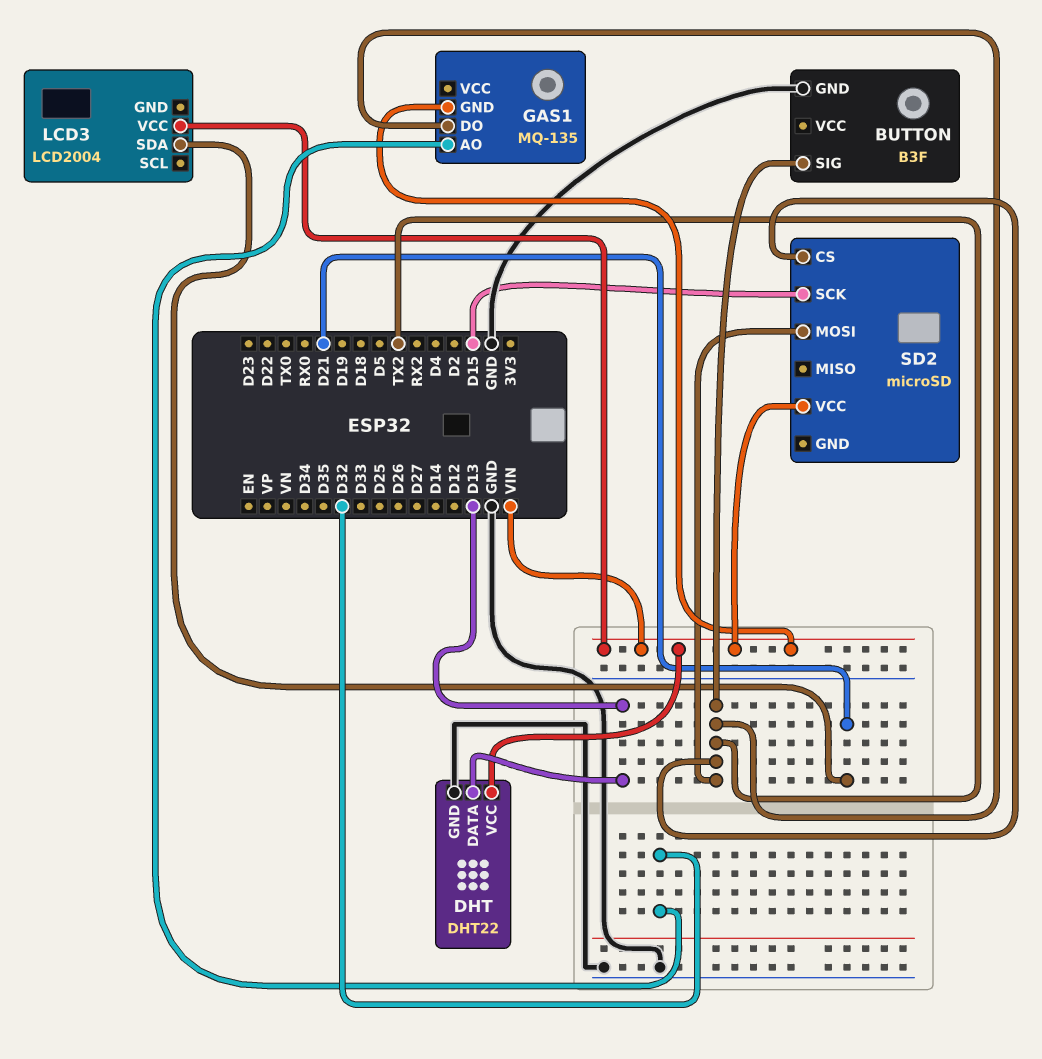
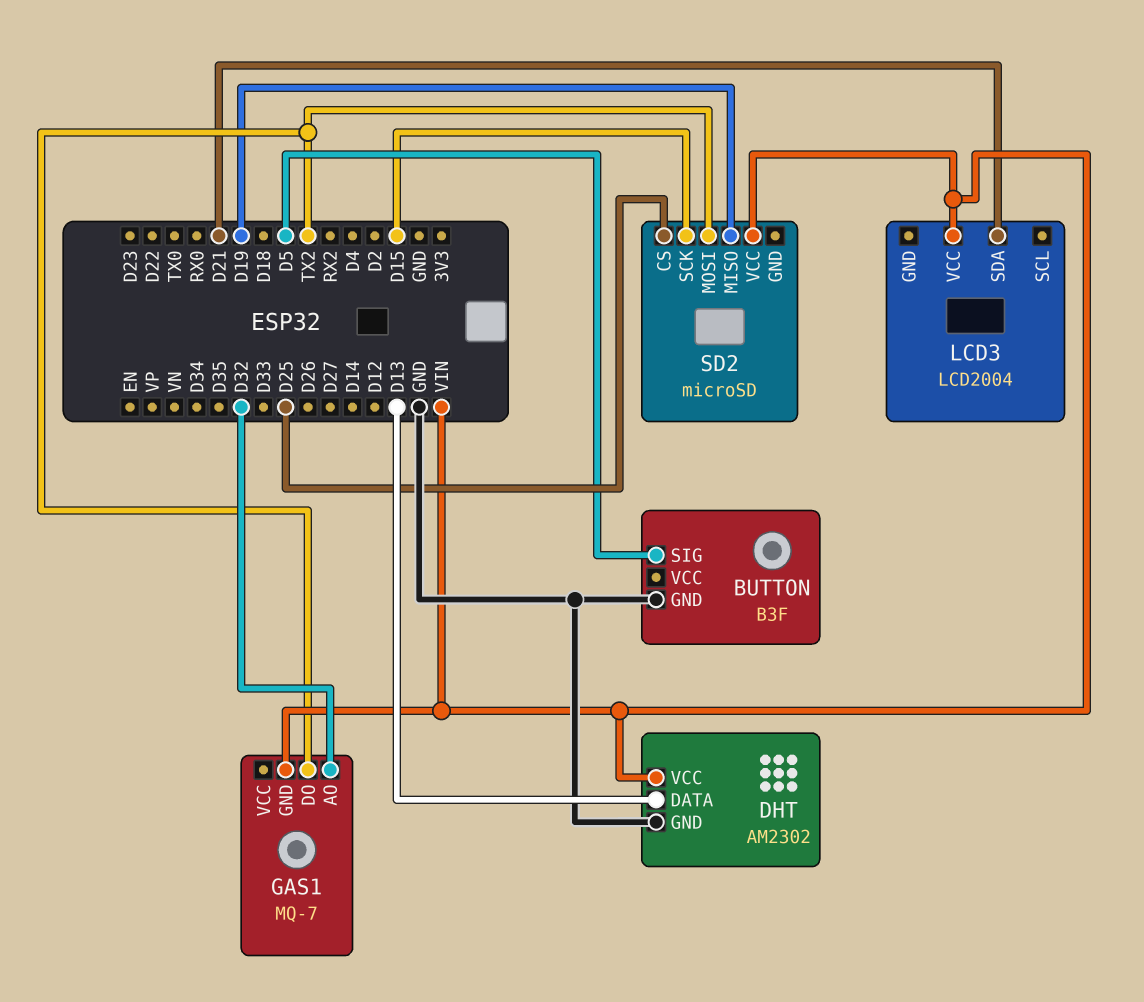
BUTTON pin SIG: TX2 -> D5
DHT: DHT22 -> AM2302
GAS1: MQ-135 -> MQ-7
SD2 pin CS: TX2 -> D25
SD2 pin MISO: none -> D19

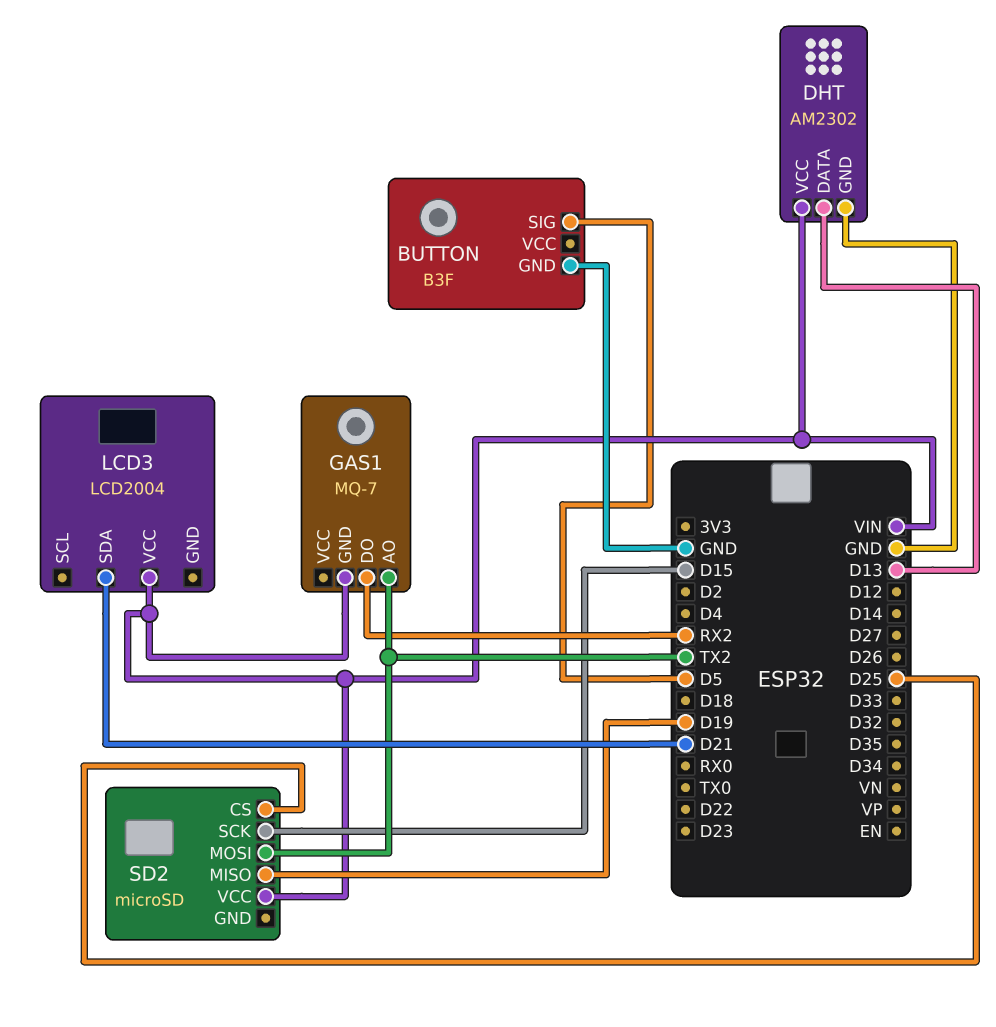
GAS1 pin AO: D32 -> TX2
GAS1 pin DO: TX2 -> RX2

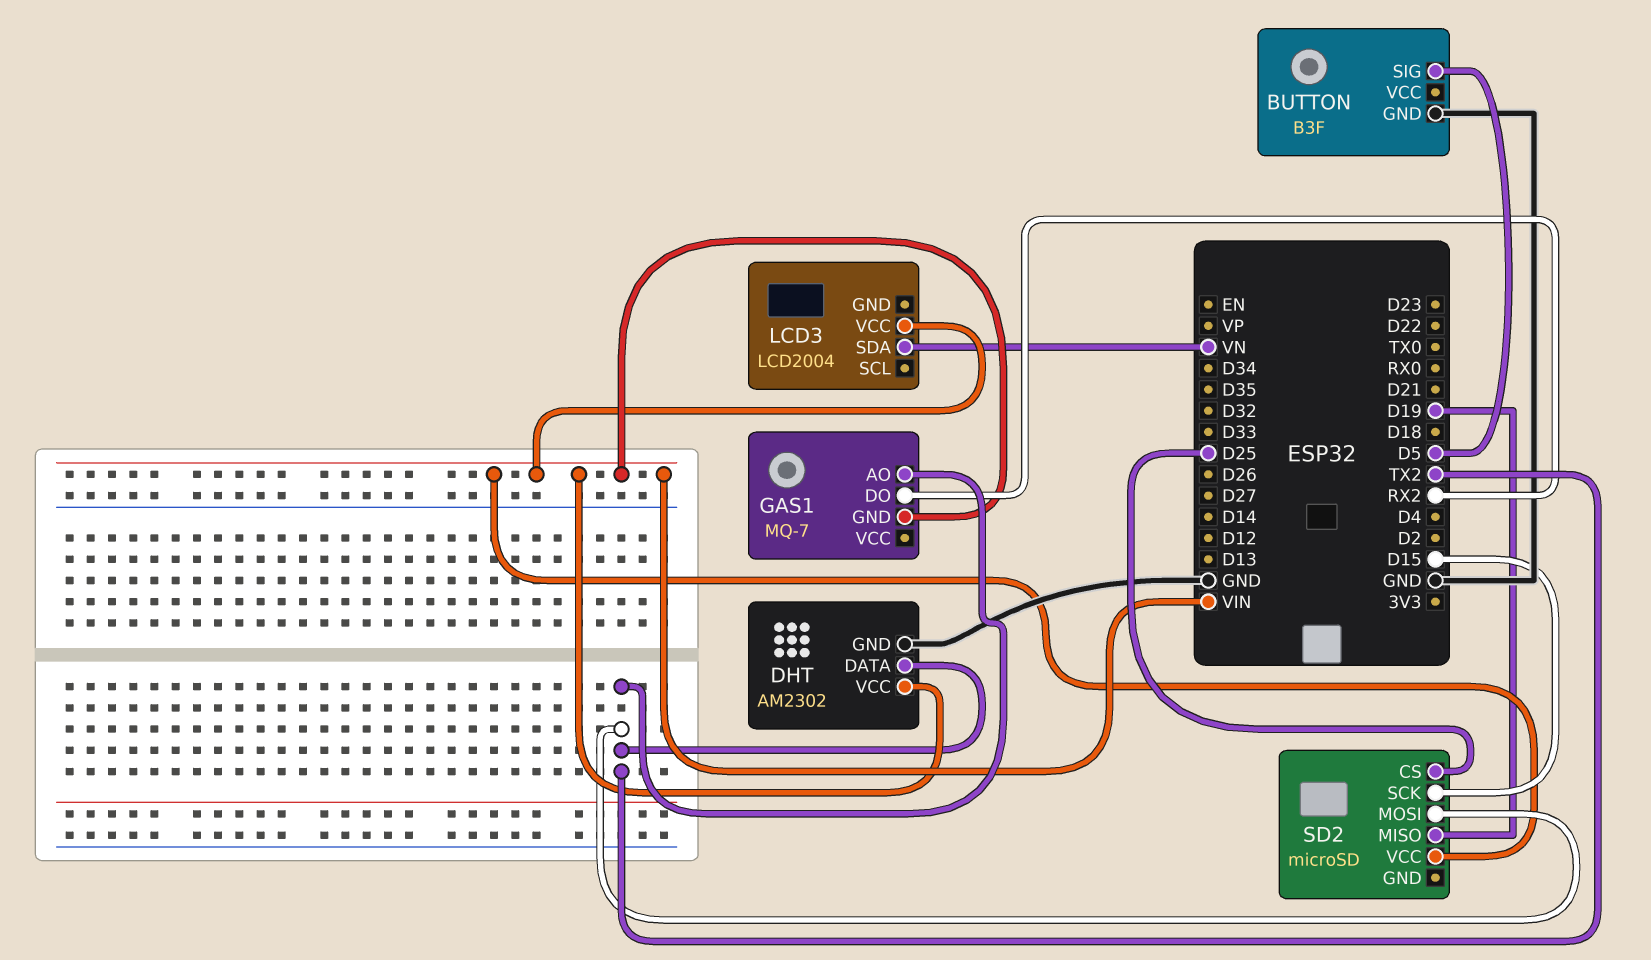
DHT pin DATA: D13 -> TX2
LCD3 pin SDA: D21 -> VN

